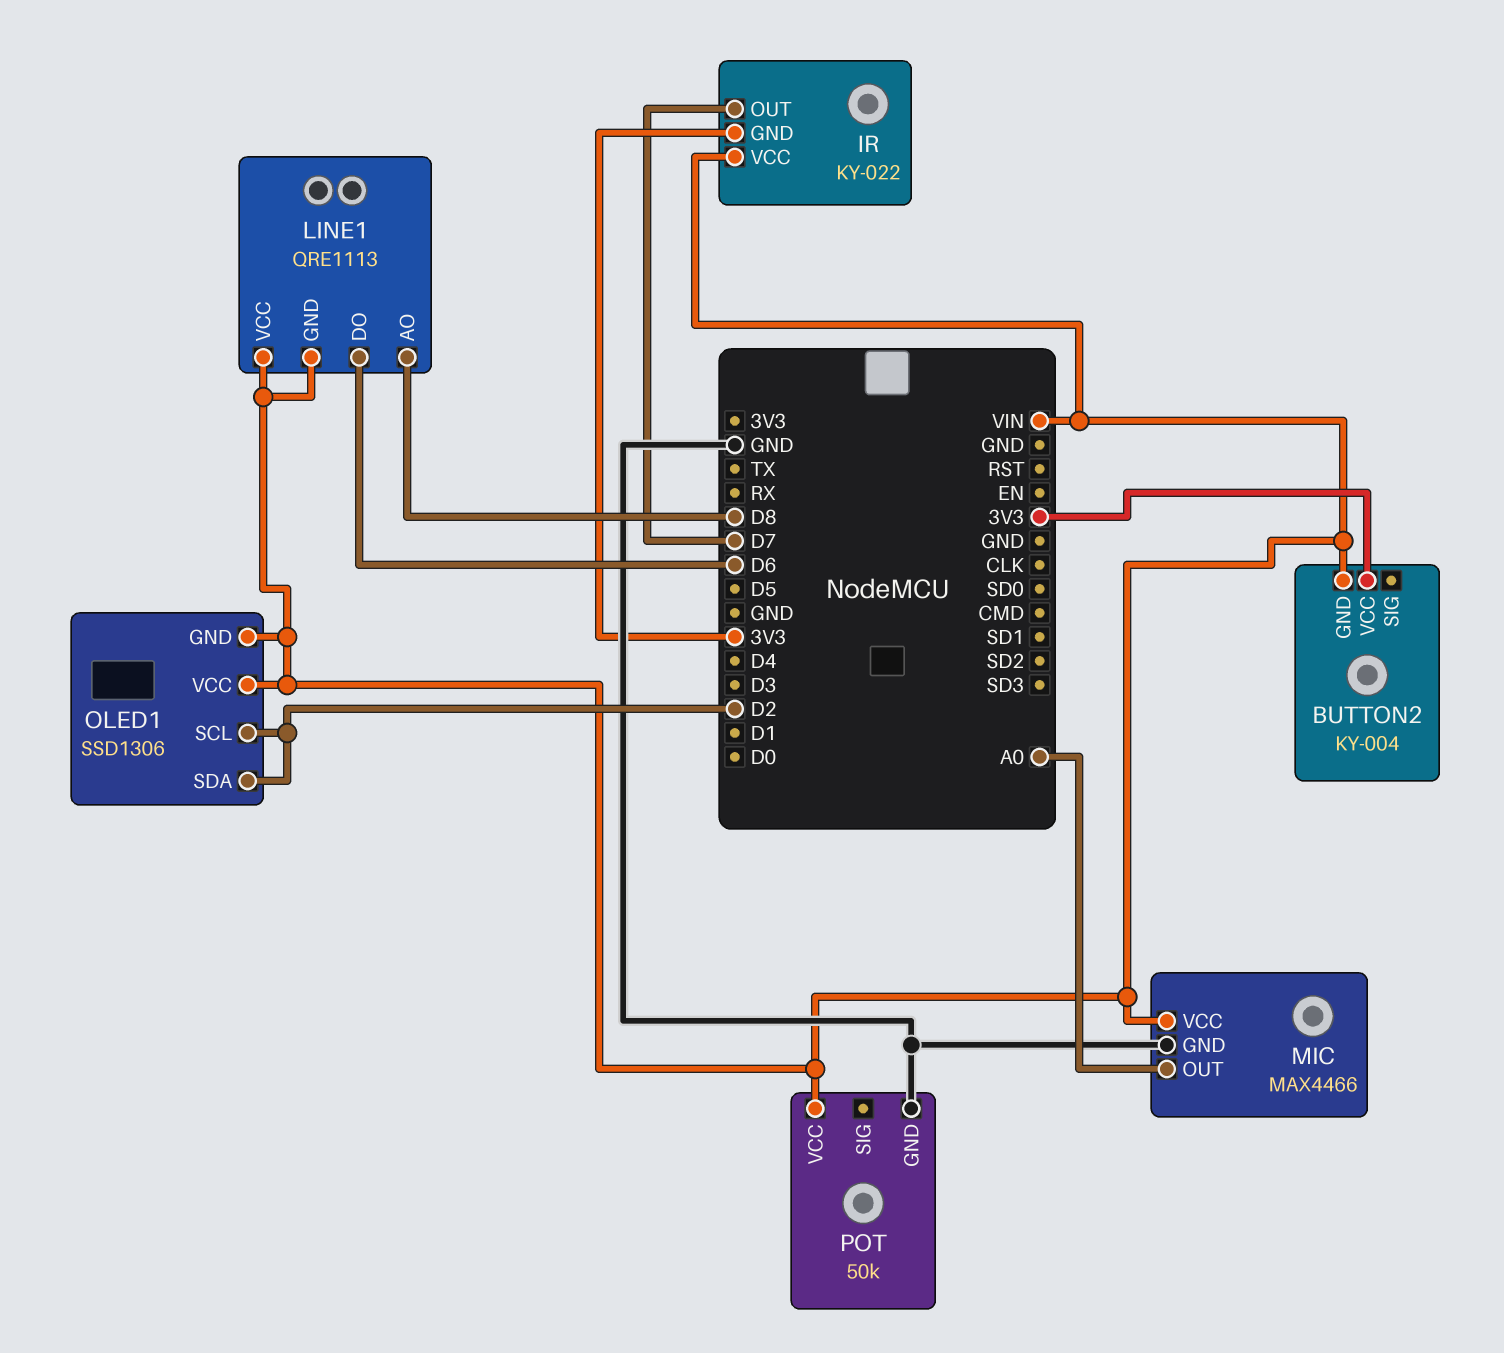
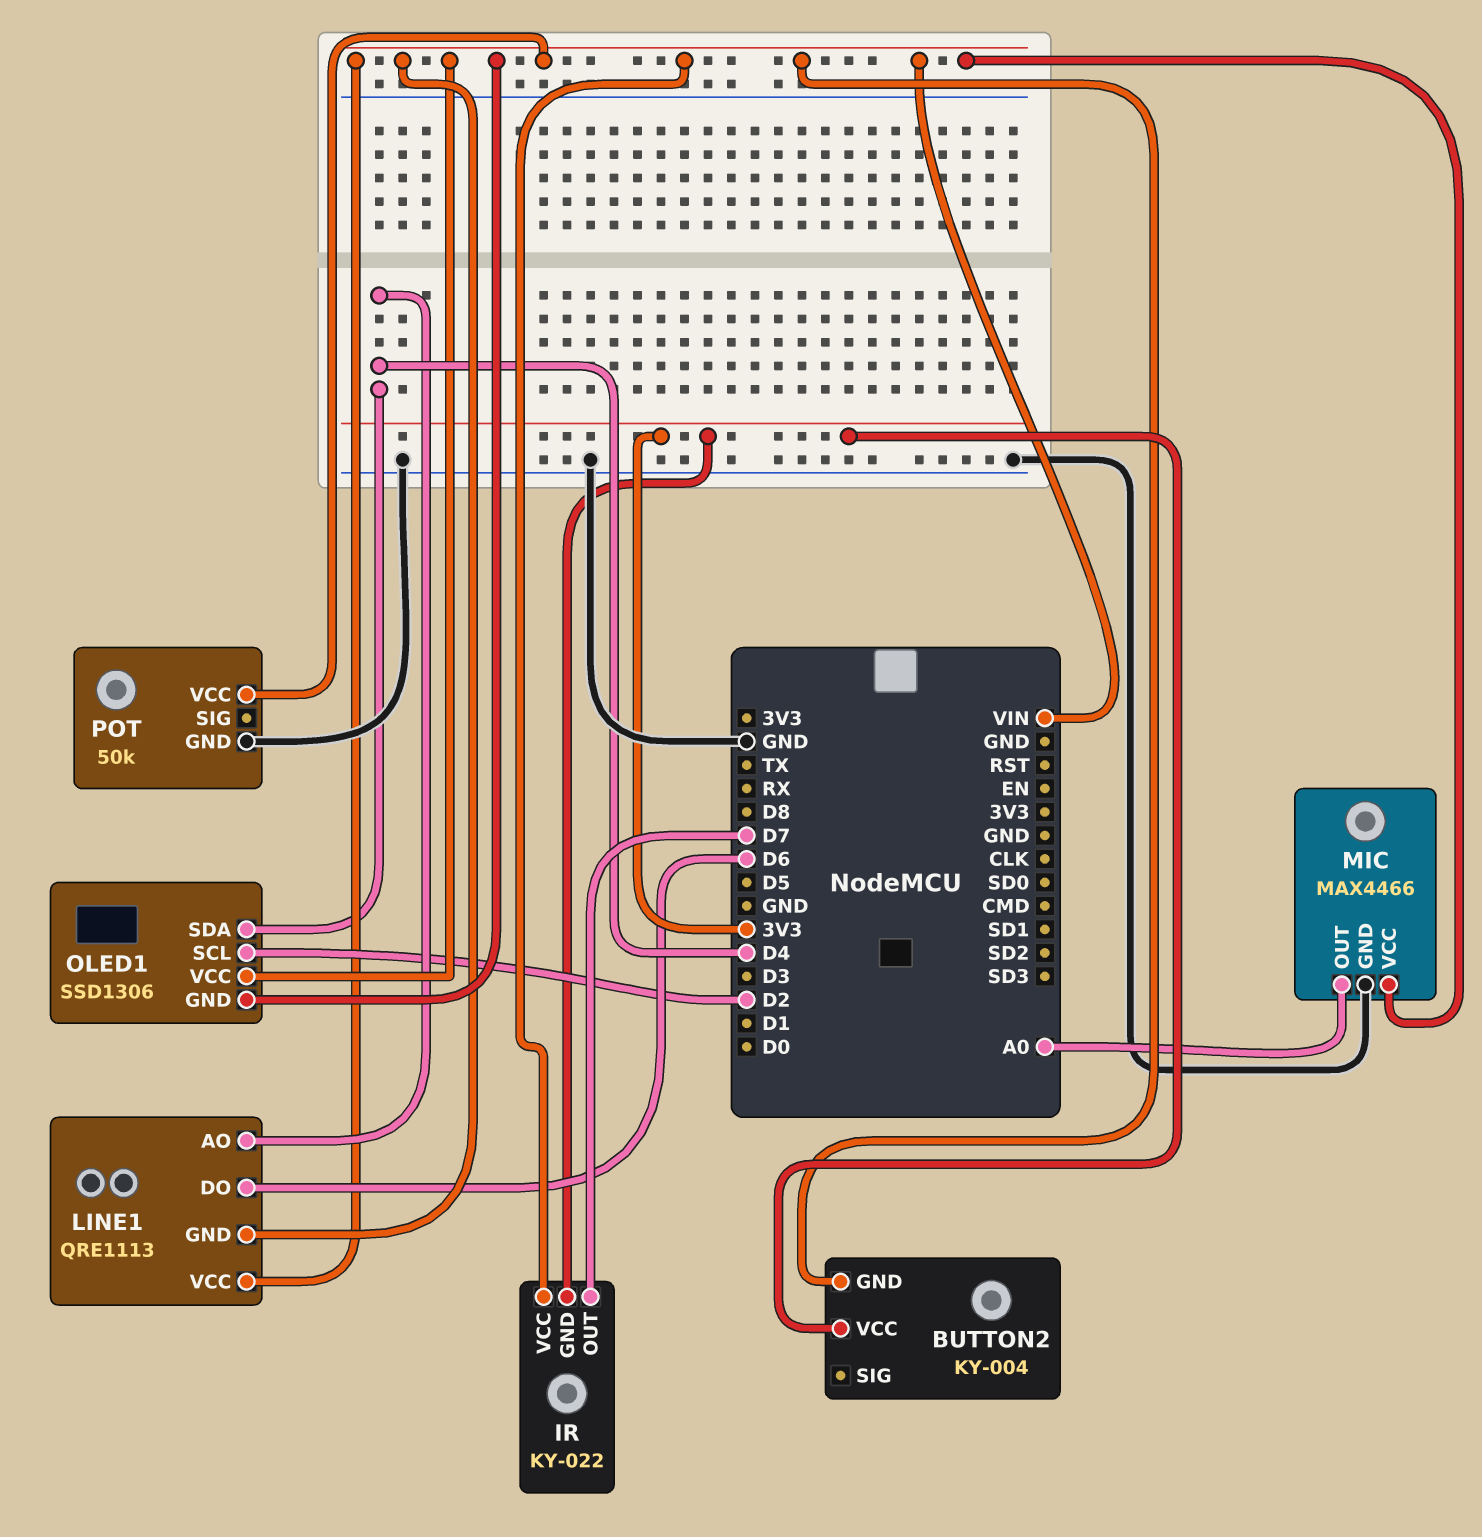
LINE1 pin AO: D8 -> D4
OLED1 pin SDA: D2 -> D4

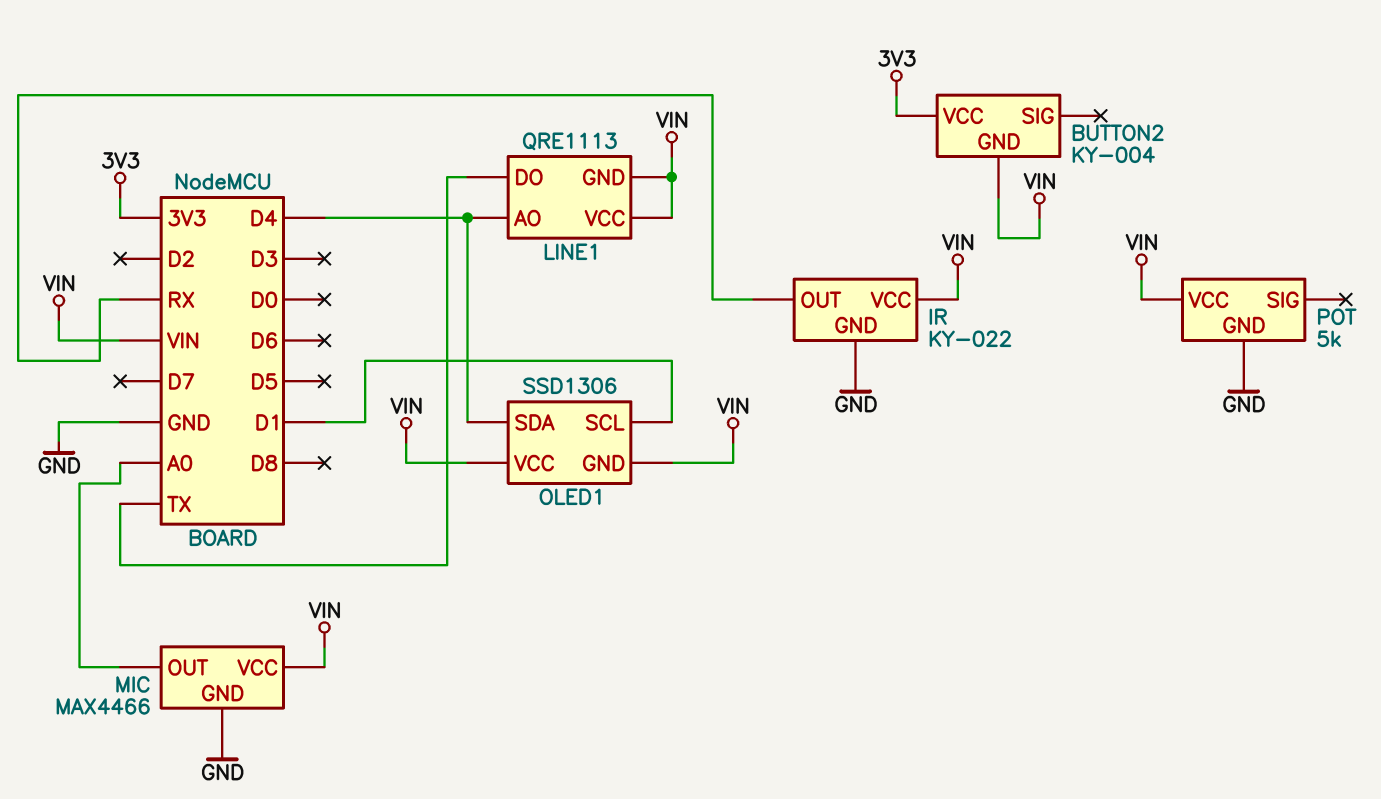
IR pin GND: 3V3 -> GND
IR pin OUT: D7 -> RX
LINE1 pin DO: D6 -> TX
OLED1 pin SCL: D2 -> D1
POT: 50k -> 5k

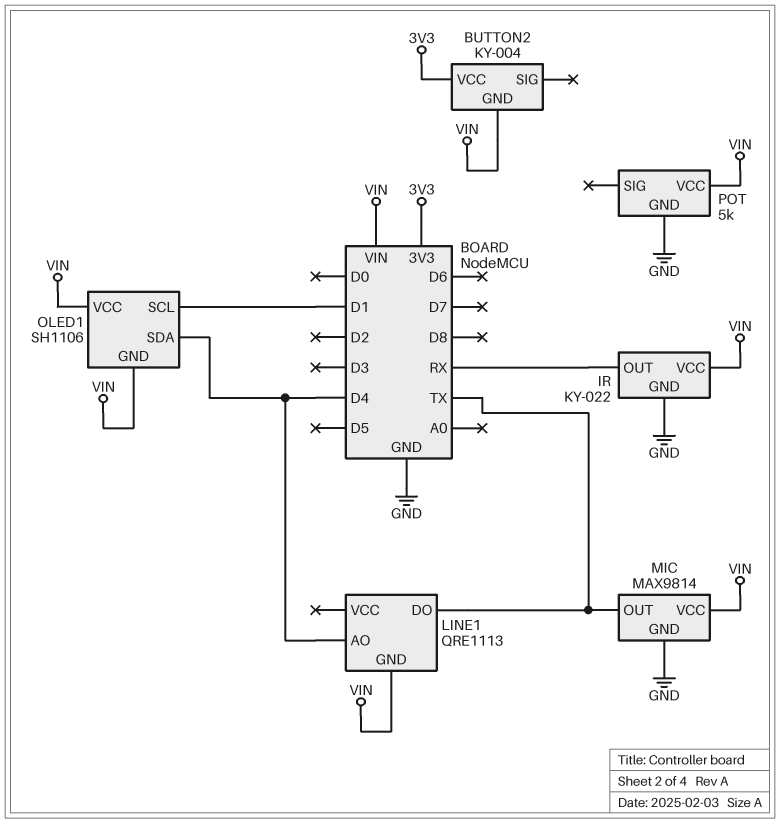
LINE1 pin VCC: VIN -> none
MIC: MAX4466 -> MAX9814
MIC pin OUT: A0 -> TX
OLED1: SSD1306 -> SH1106

